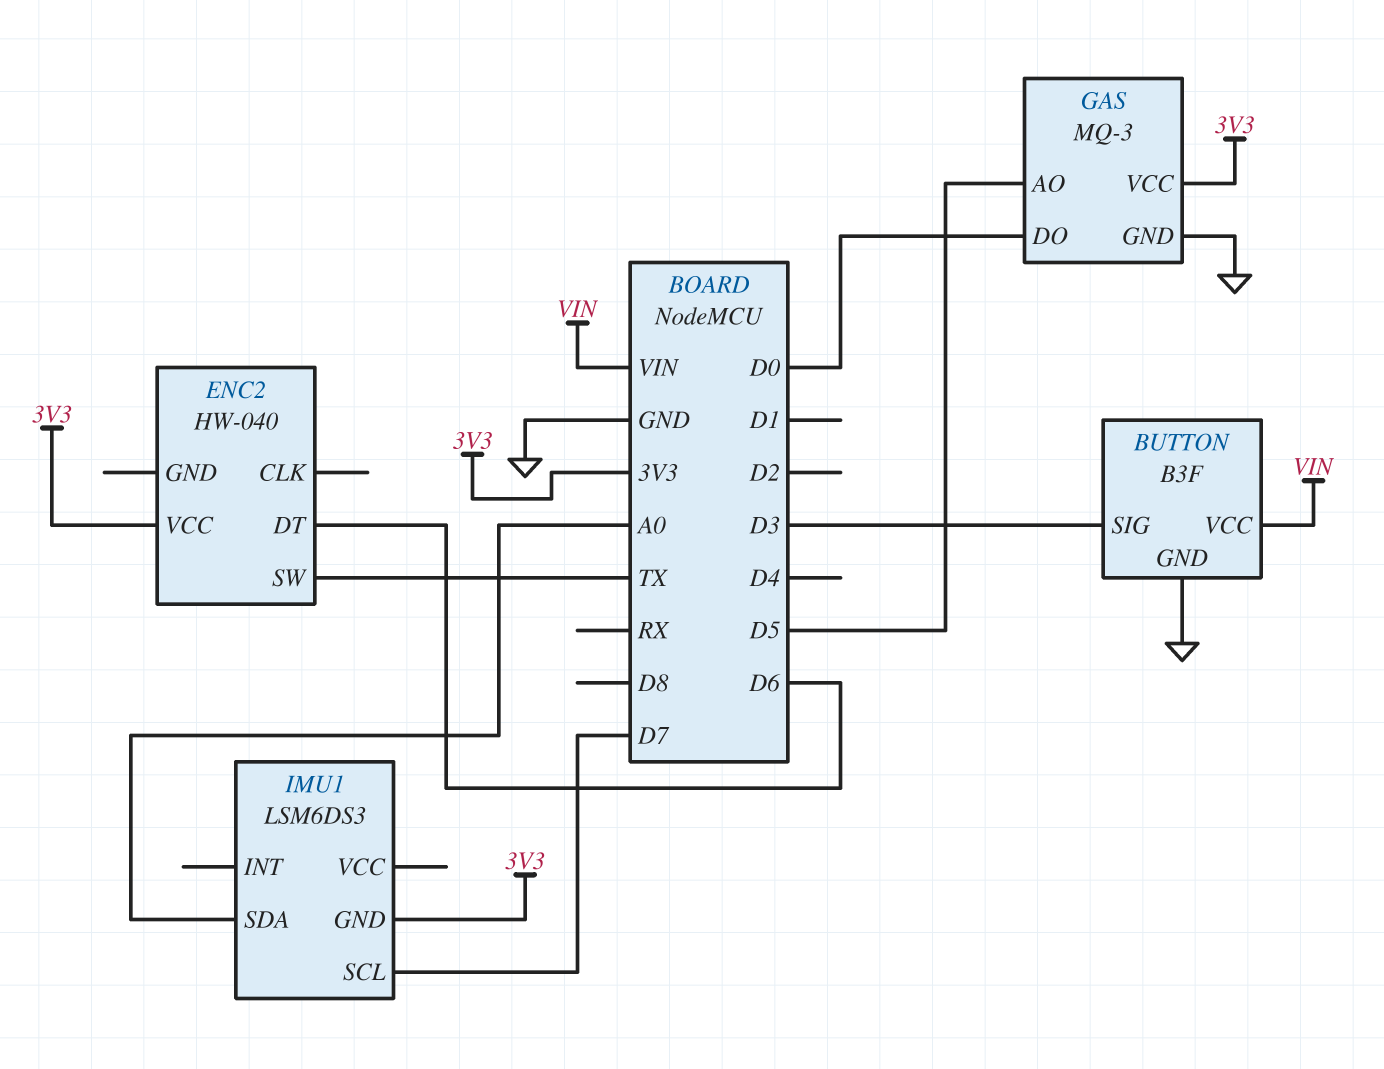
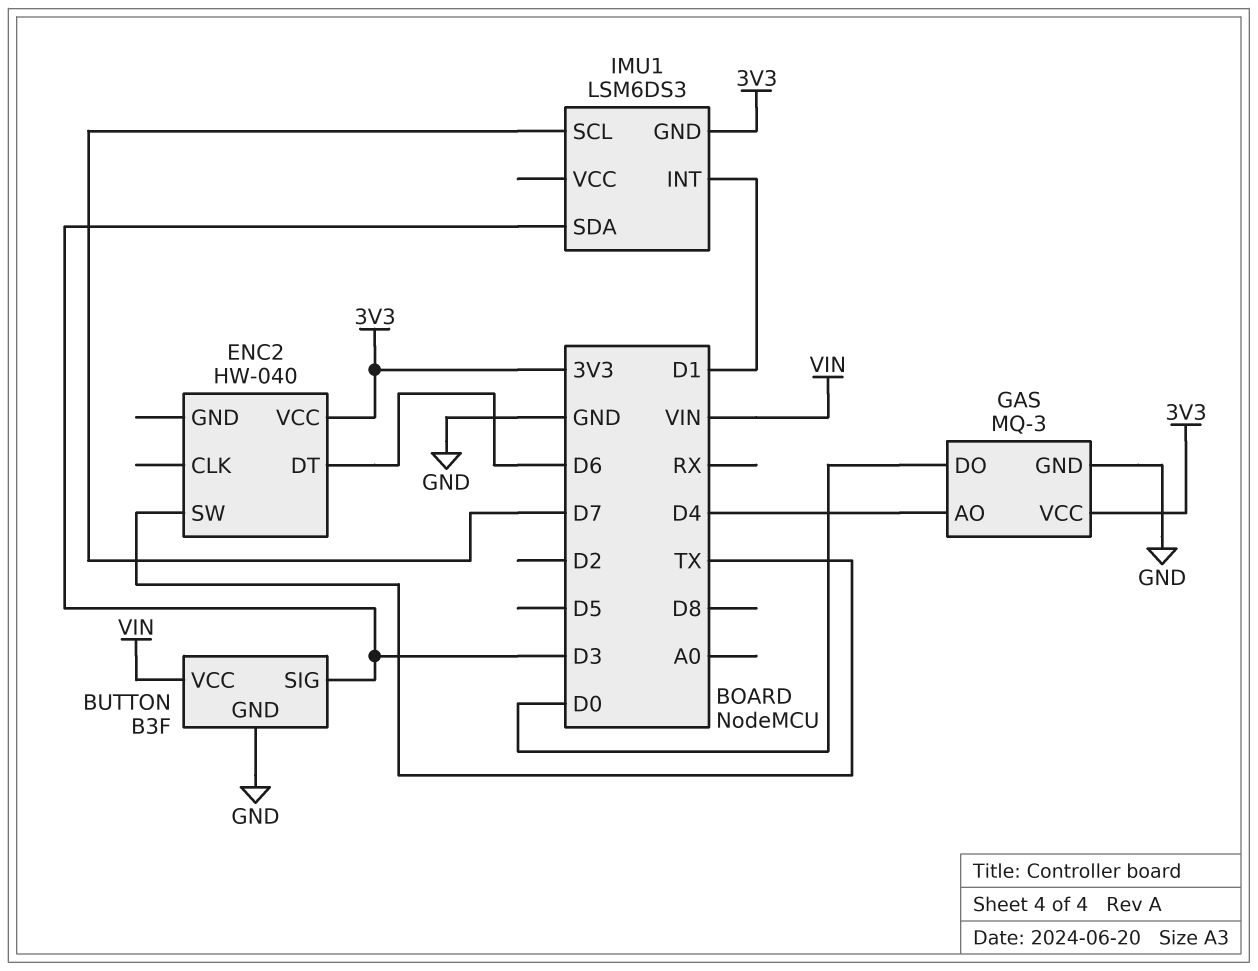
GAS pin AO: D5 -> D4
IMU1 pin INT: none -> D1
IMU1 pin SDA: A0 -> D3

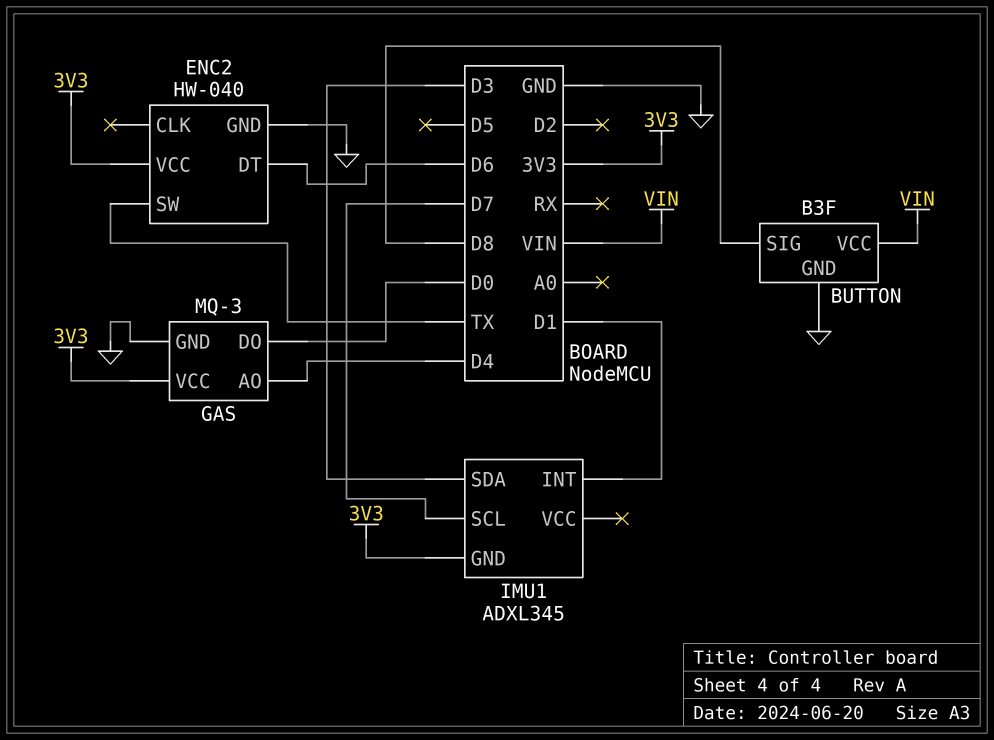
BUTTON pin SIG: D3 -> D8
ENC2 pin GND: none -> GND
IMU1: LSM6DS3 -> ADXL345

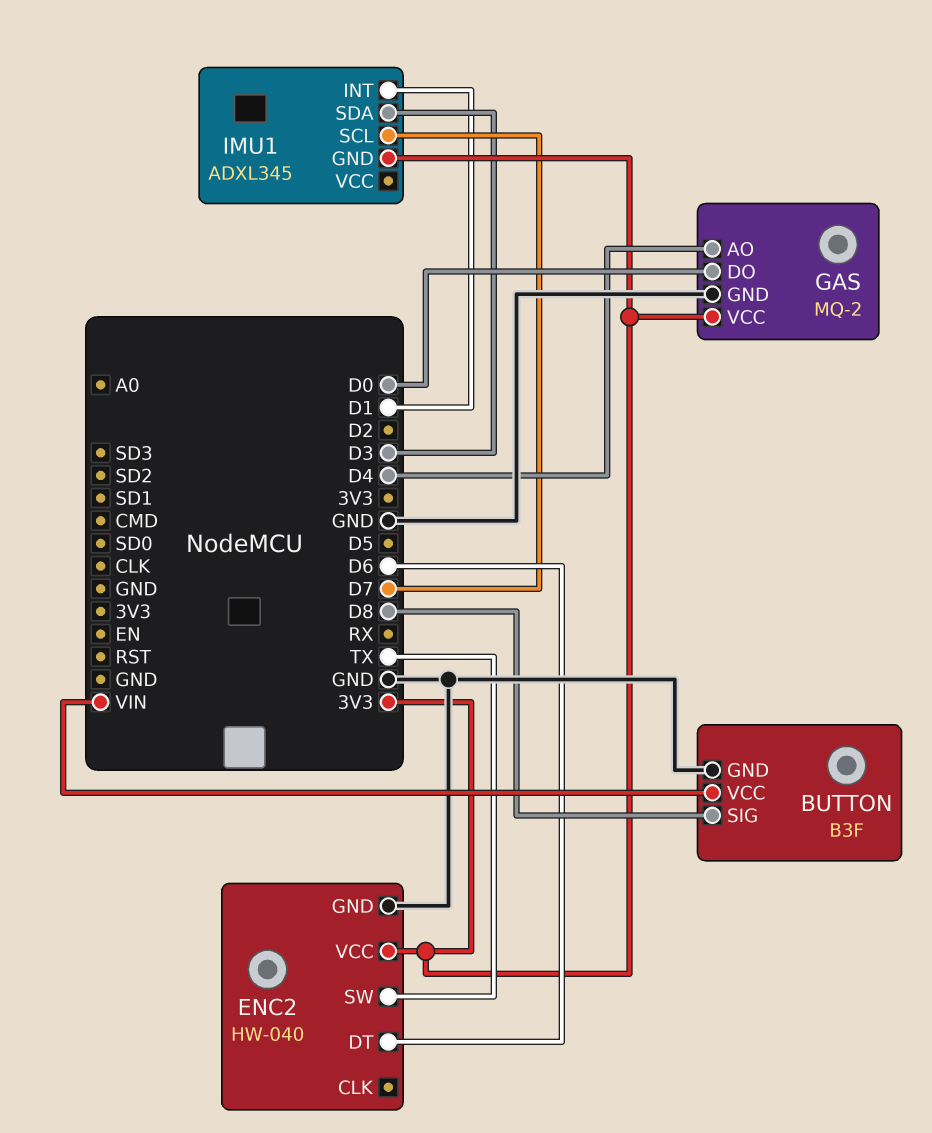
GAS: MQ-3 -> MQ-2

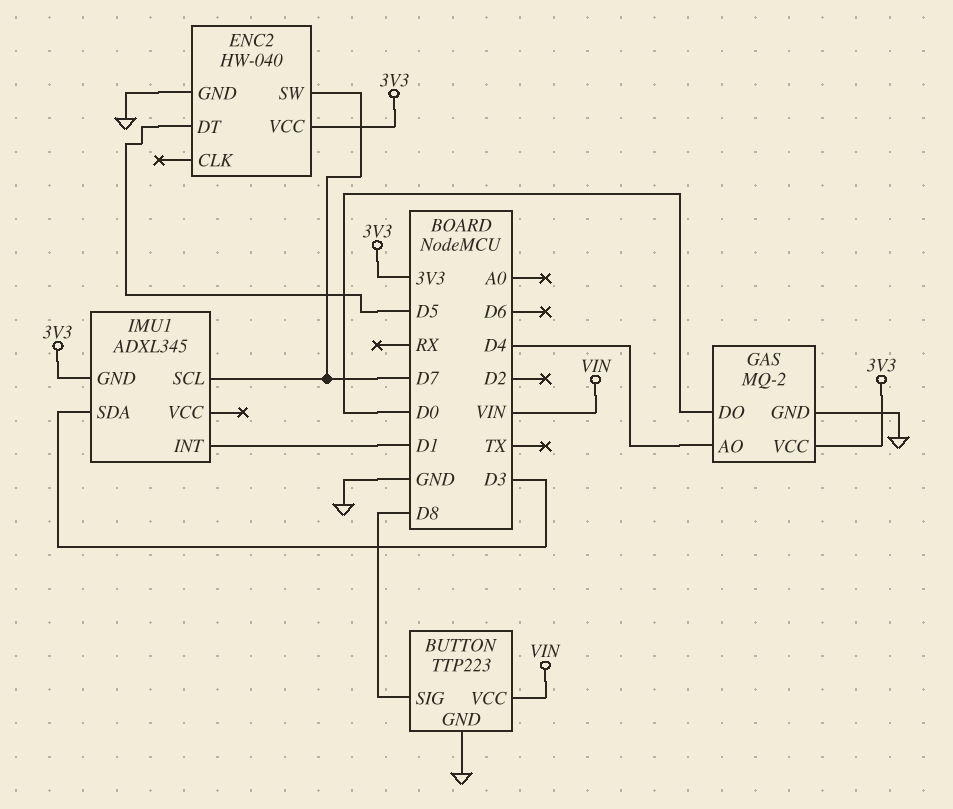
BUTTON: B3F -> TTP223
ENC2 pin DT: D6 -> D5
ENC2 pin SW: TX -> D7

